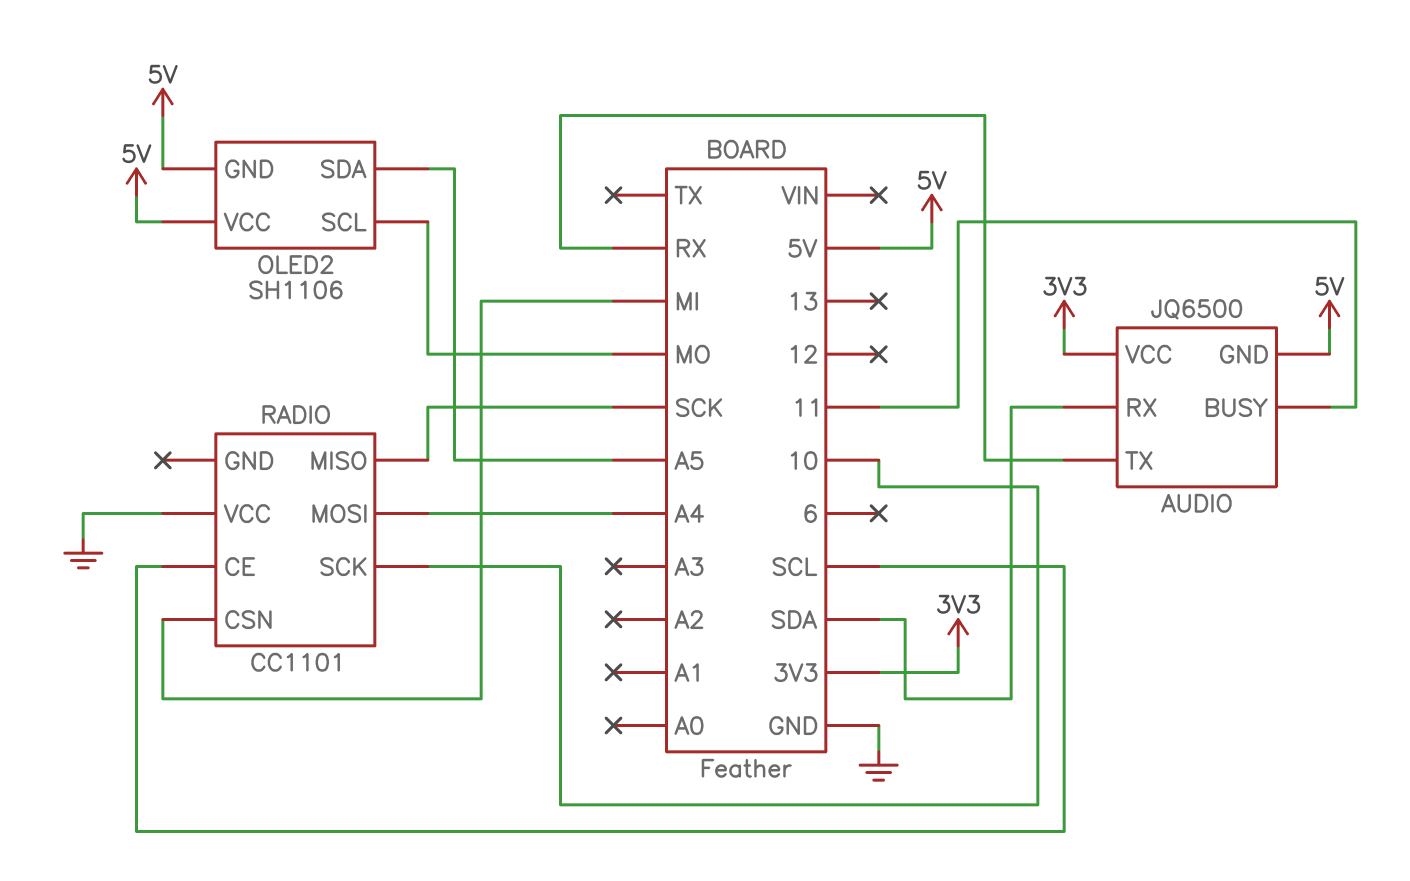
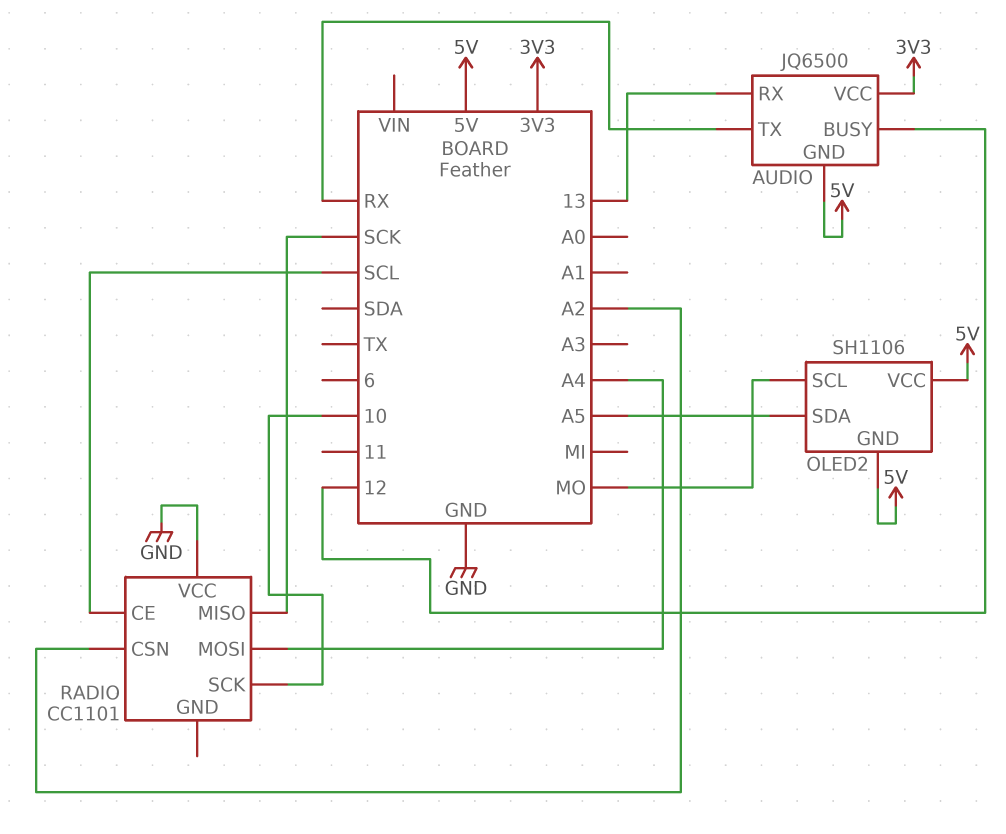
AUDIO pin BUSY: 11 -> 12
AUDIO pin RX: SDA -> 13
RADIO pin CSN: MI -> A2

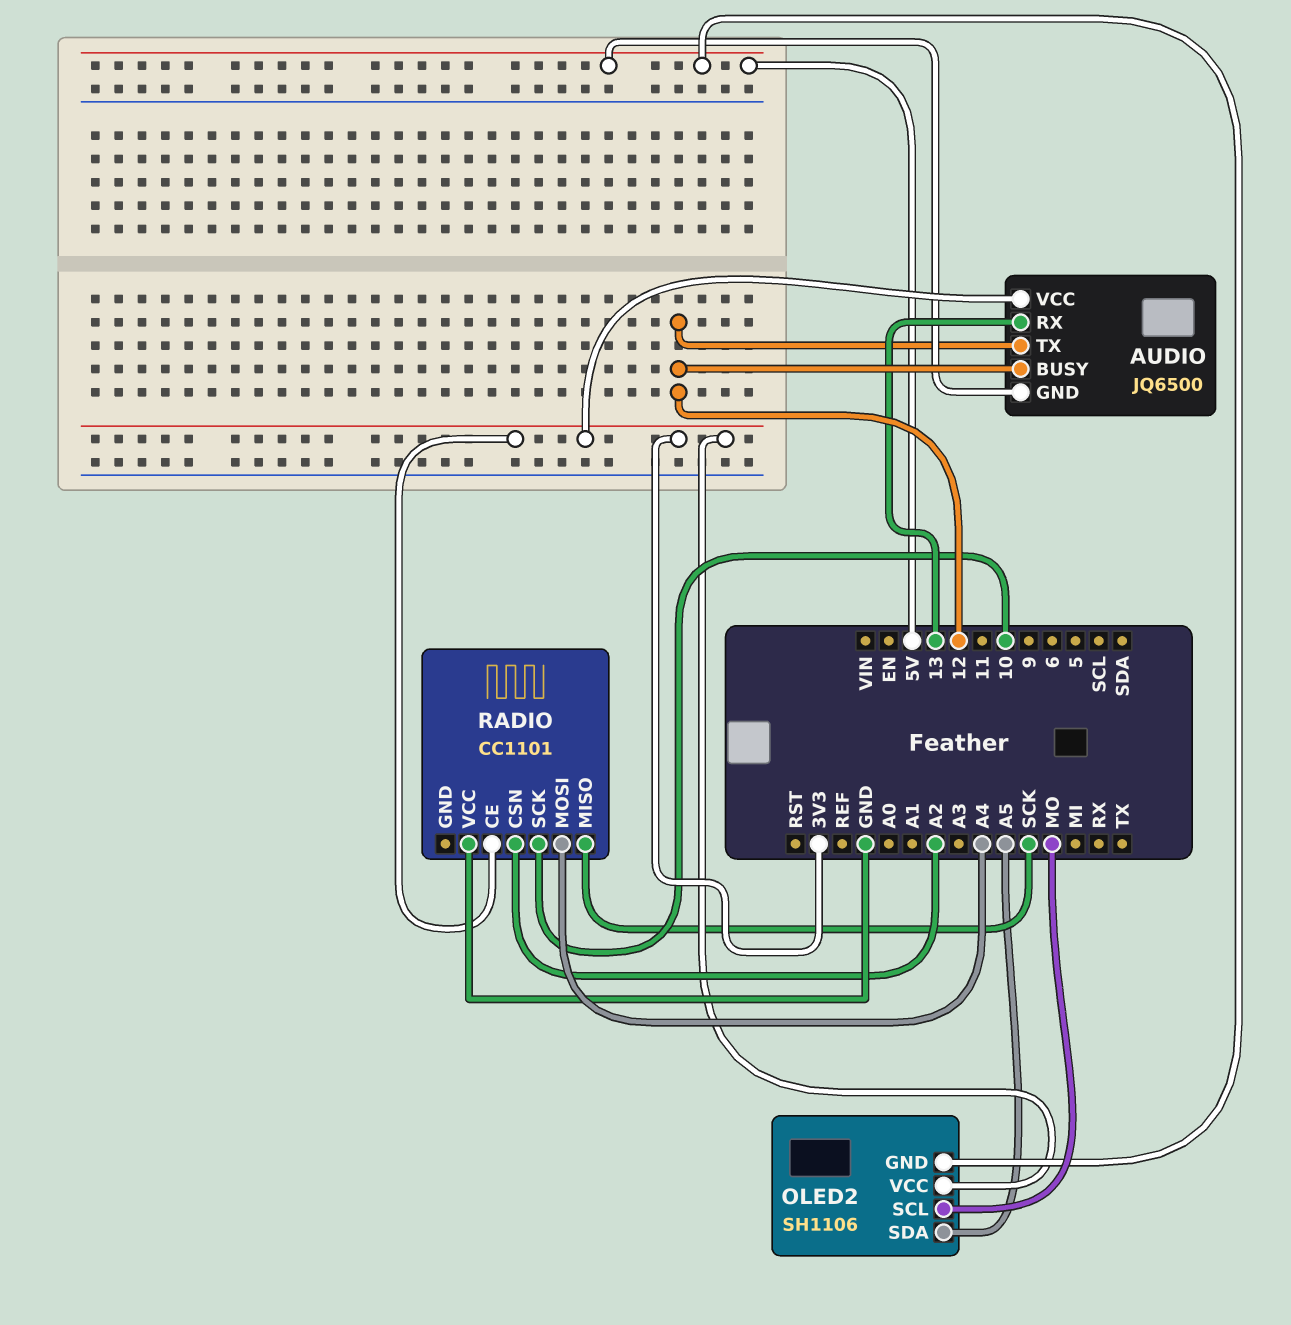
AUDIO pin TX: RX -> 12
OLED2 pin VCC: 5V -> 3V3
RADIO pin CE: SCL -> 3V3

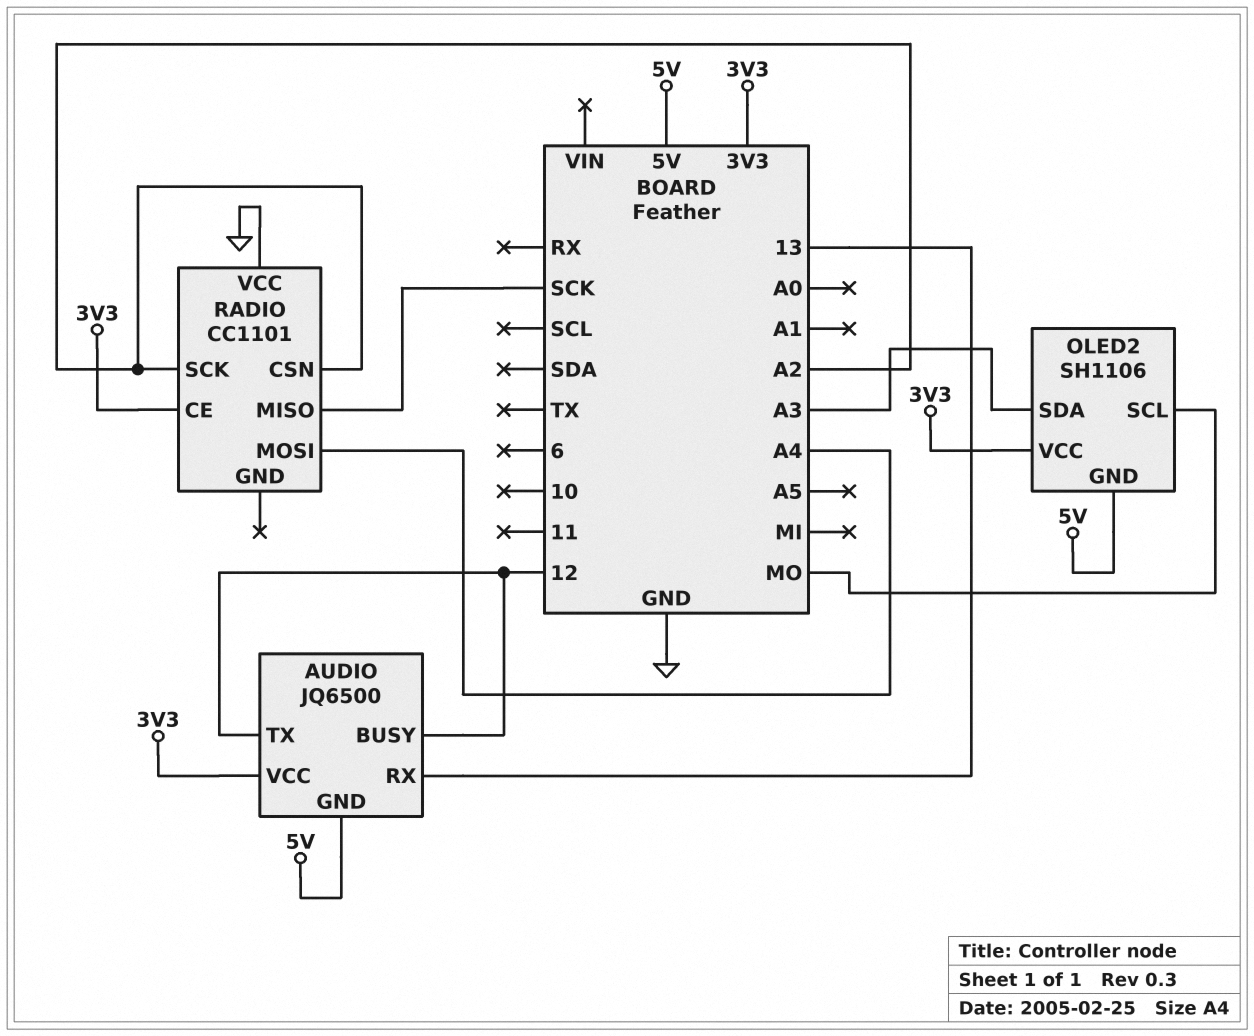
OLED2 pin SDA: A5 -> A3
RADIO pin SCK: 10 -> A2

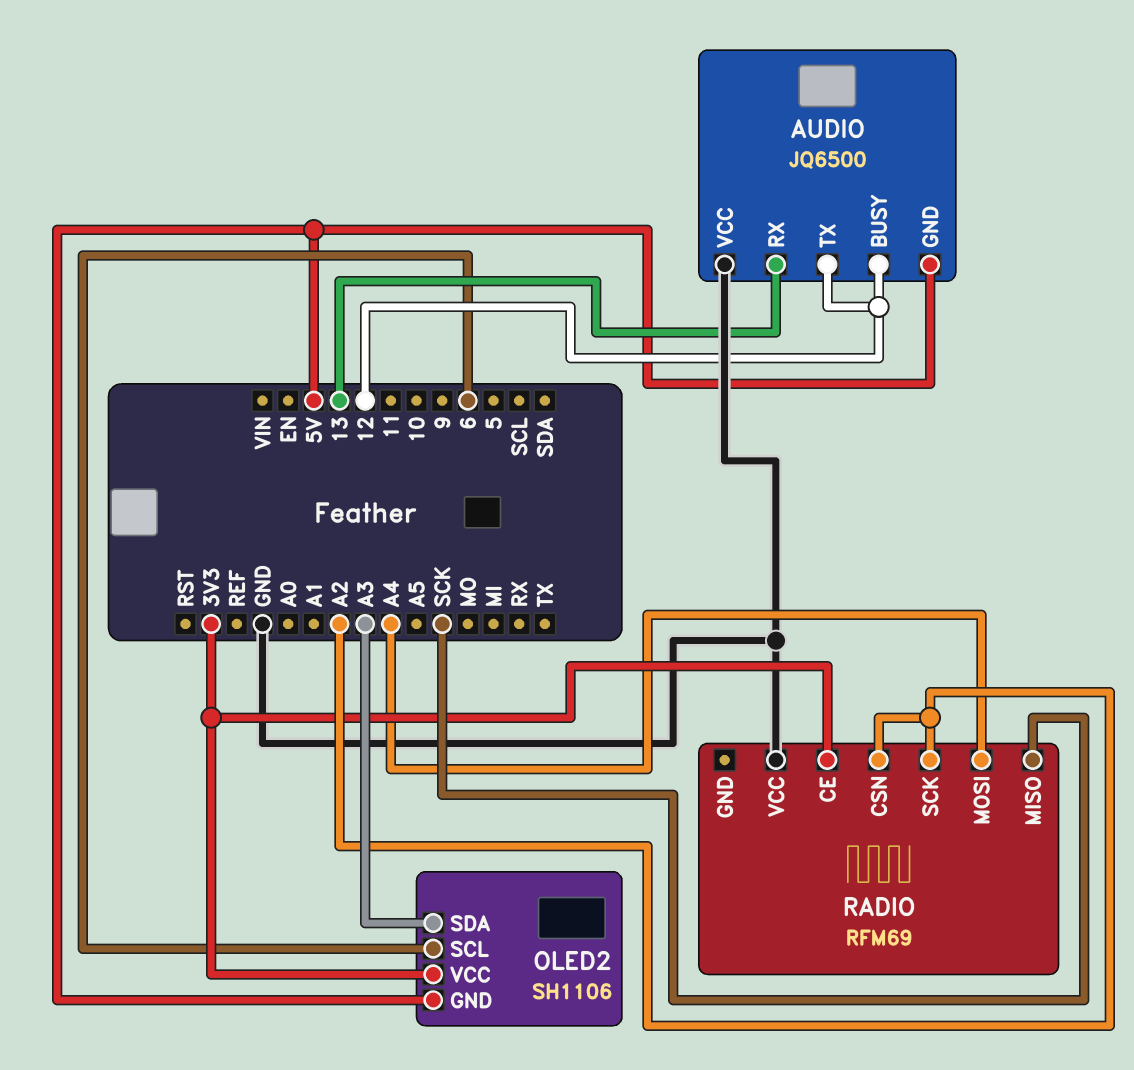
AUDIO pin VCC: 3V3 -> GND
OLED2 pin SCL: MO -> 6
RADIO: CC1101 -> RFM69

